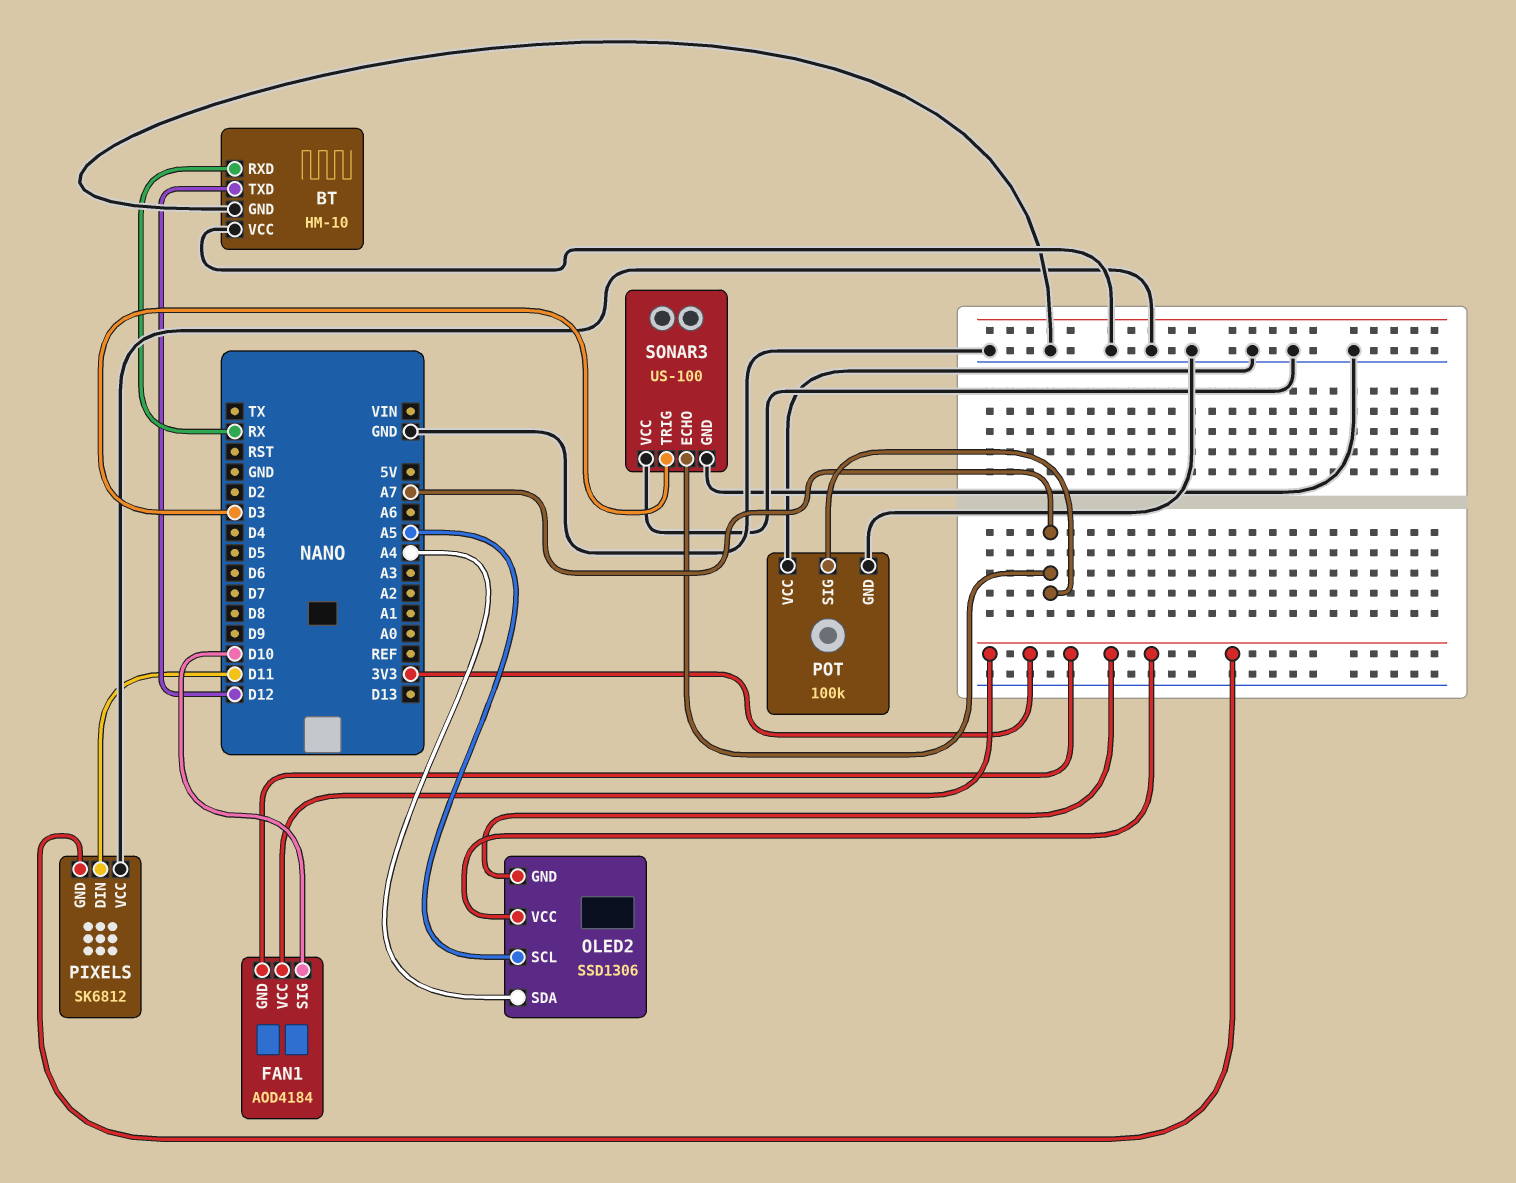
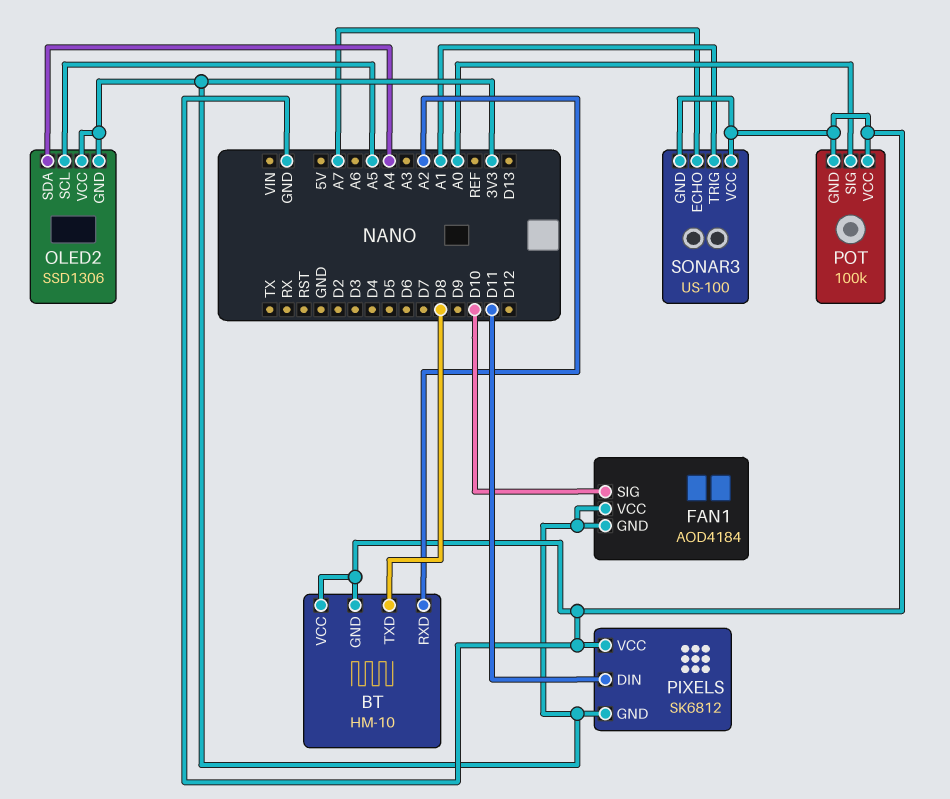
BT pin RXD: RX -> A2
BT pin TXD: D12 -> D8
POT pin SIG: A7 -> A0
SONAR3 pin TRIG: D3 -> A1

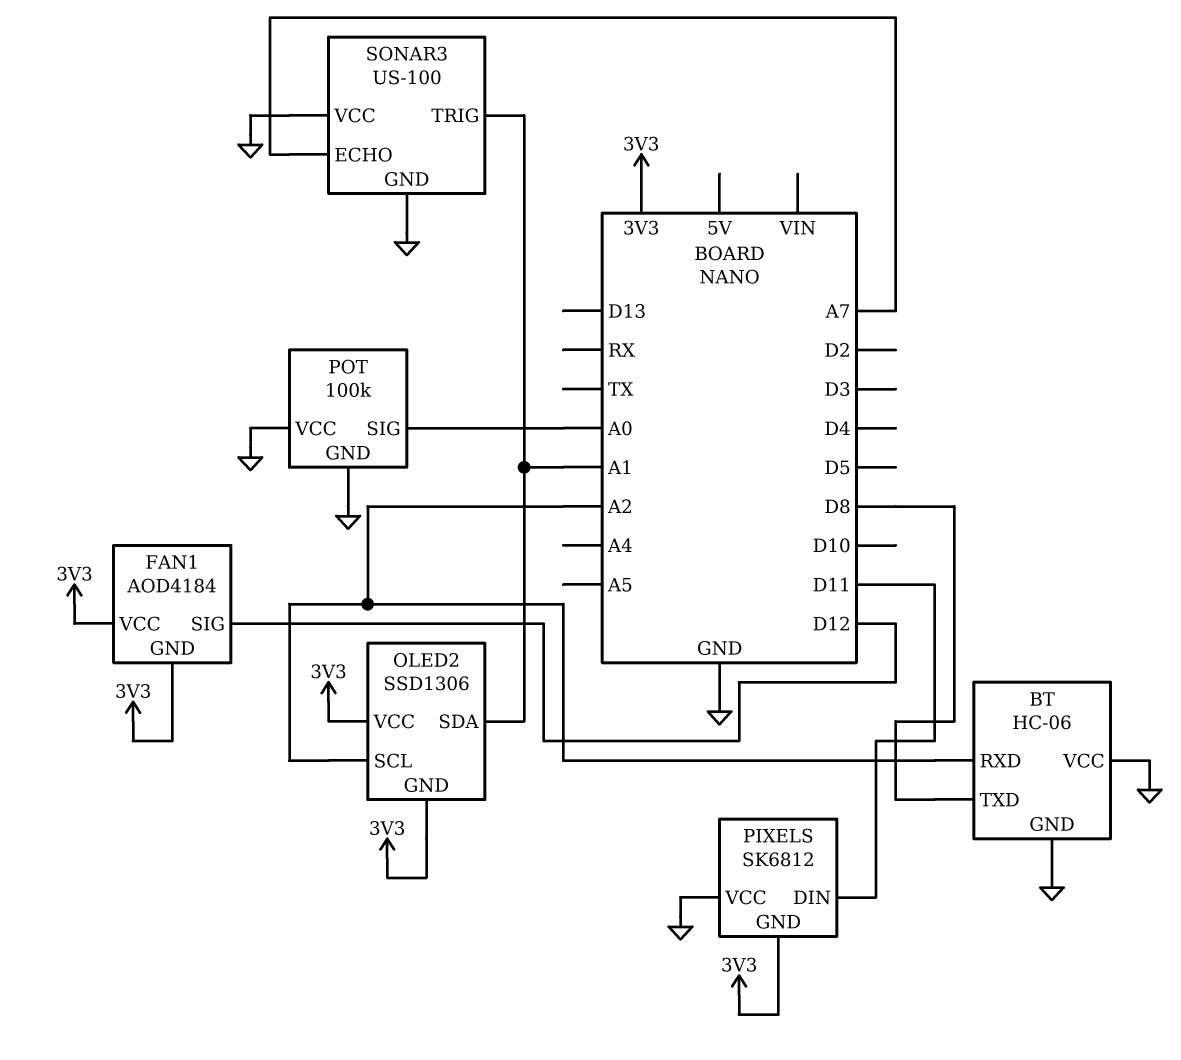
BT: HM-10 -> HC-06
FAN1 pin SIG: D10 -> D12
OLED2 pin SCL: A5 -> A2
OLED2 pin SDA: A4 -> A1

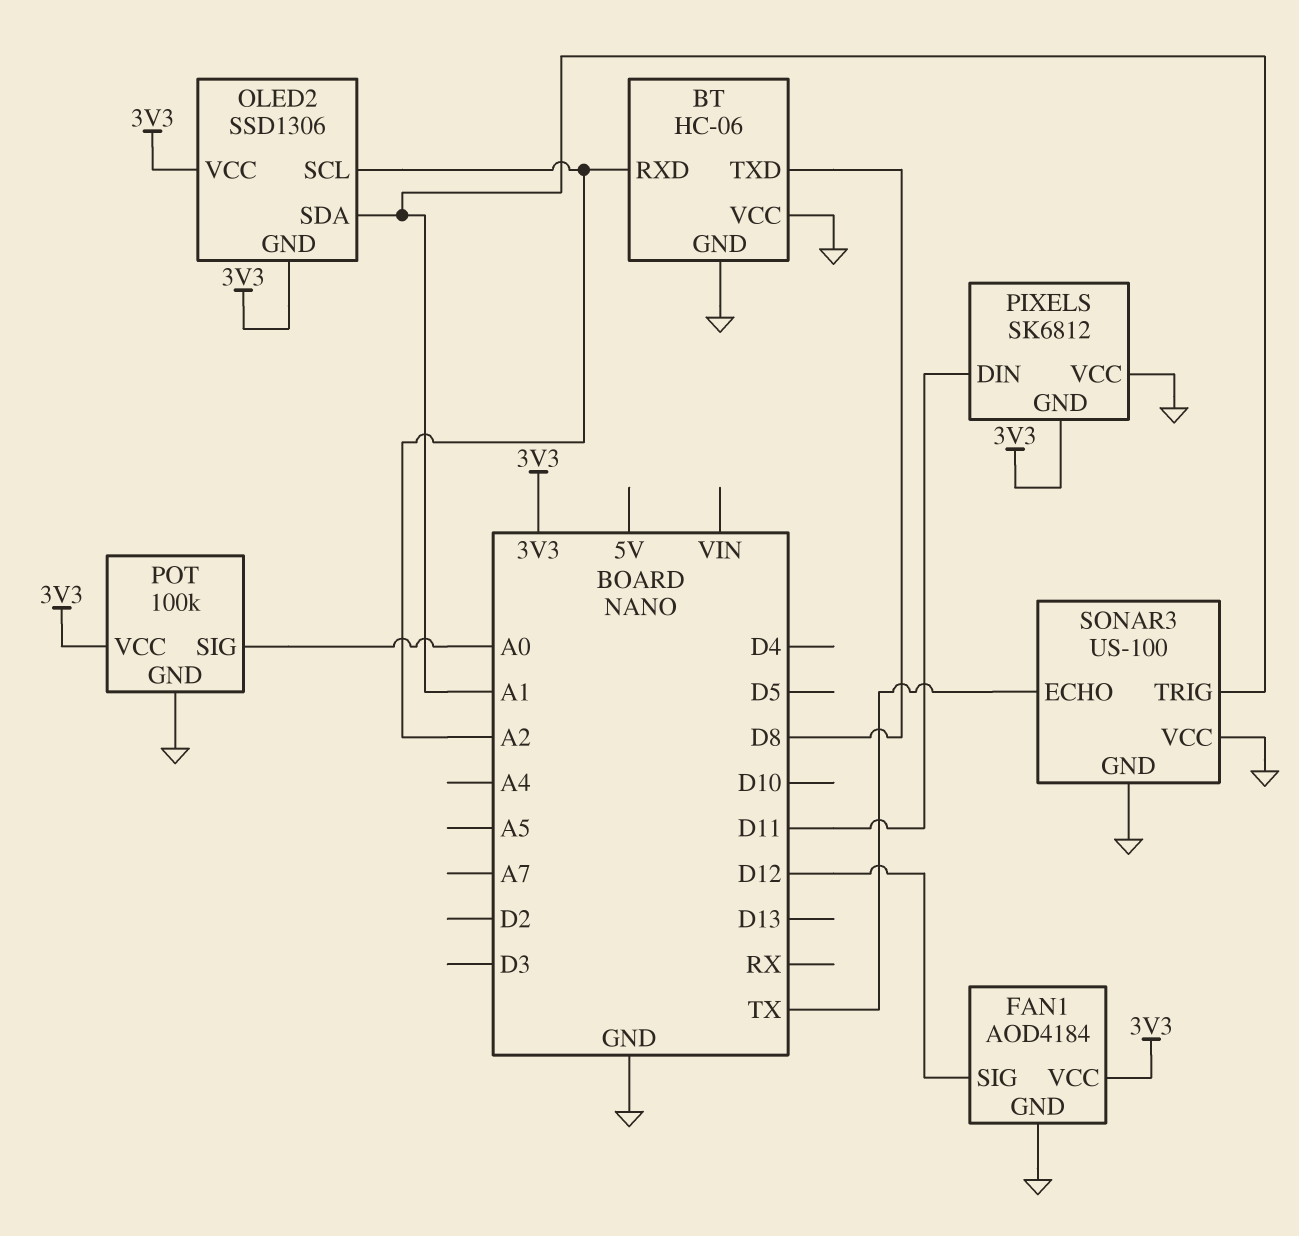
FAN1 pin GND: 3V3 -> GND
POT pin VCC: GND -> 3V3
SONAR3 pin ECHO: A7 -> TX

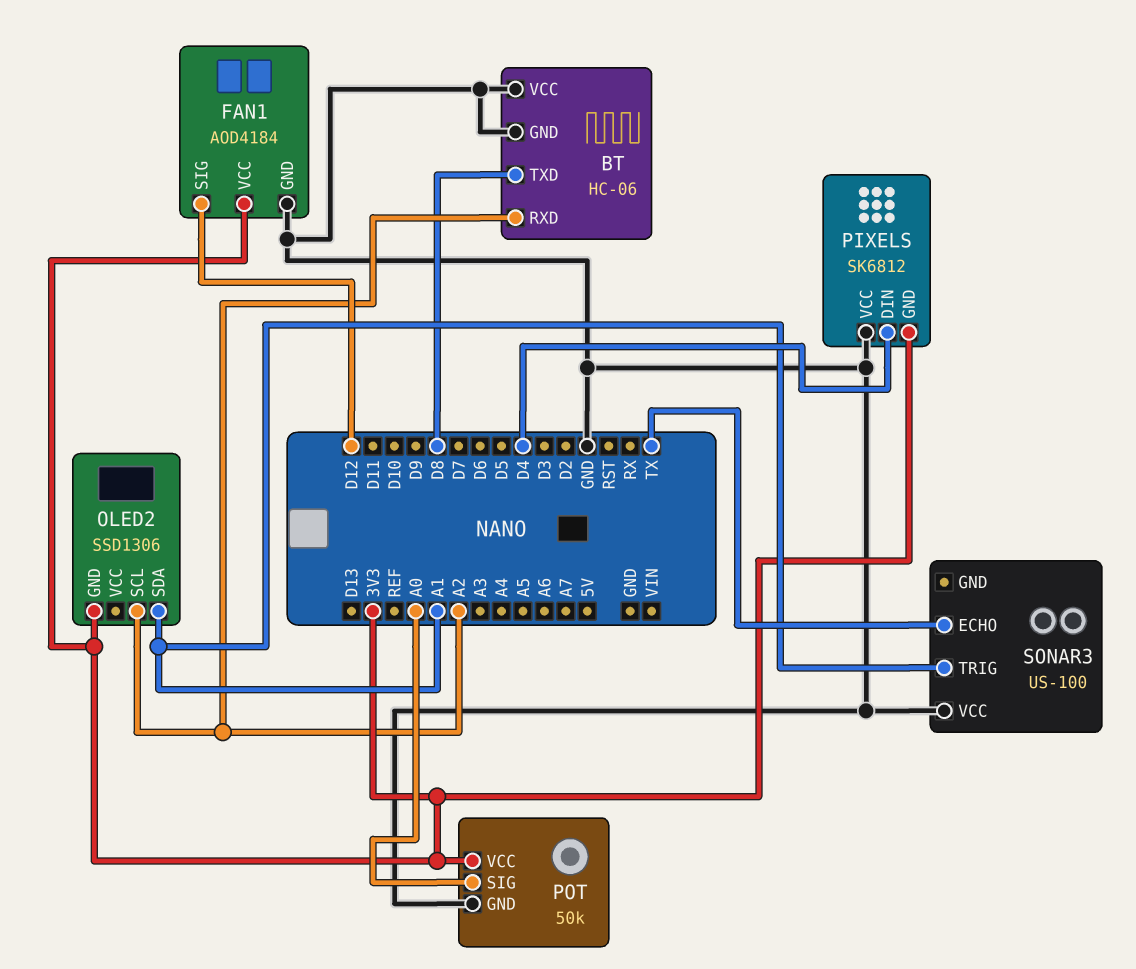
OLED2 pin VCC: 3V3 -> none
PIXELS pin DIN: D11 -> D4
POT: 100k -> 50k
SONAR3 pin GND: GND -> none

